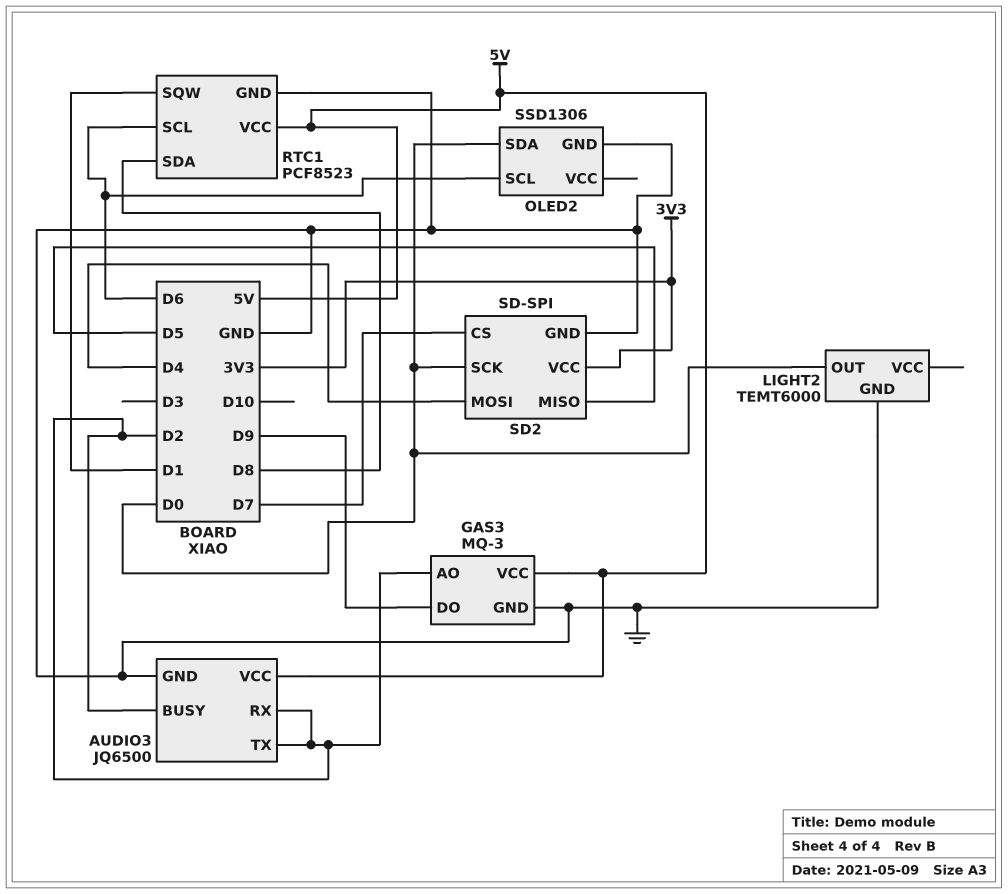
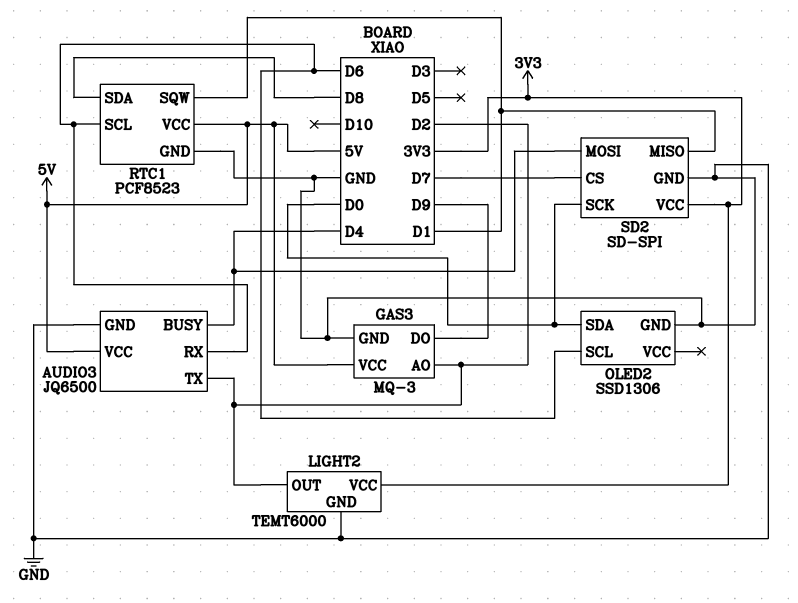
AUDIO3 pin BUSY: D2 -> D4
AUDIO3 pin RX: D2 -> D6
LIGHT2 pin OUT: D0 -> D2
LIGHT2 pin VCC: none -> 3V3
SD2 pin MISO: D5 -> D1

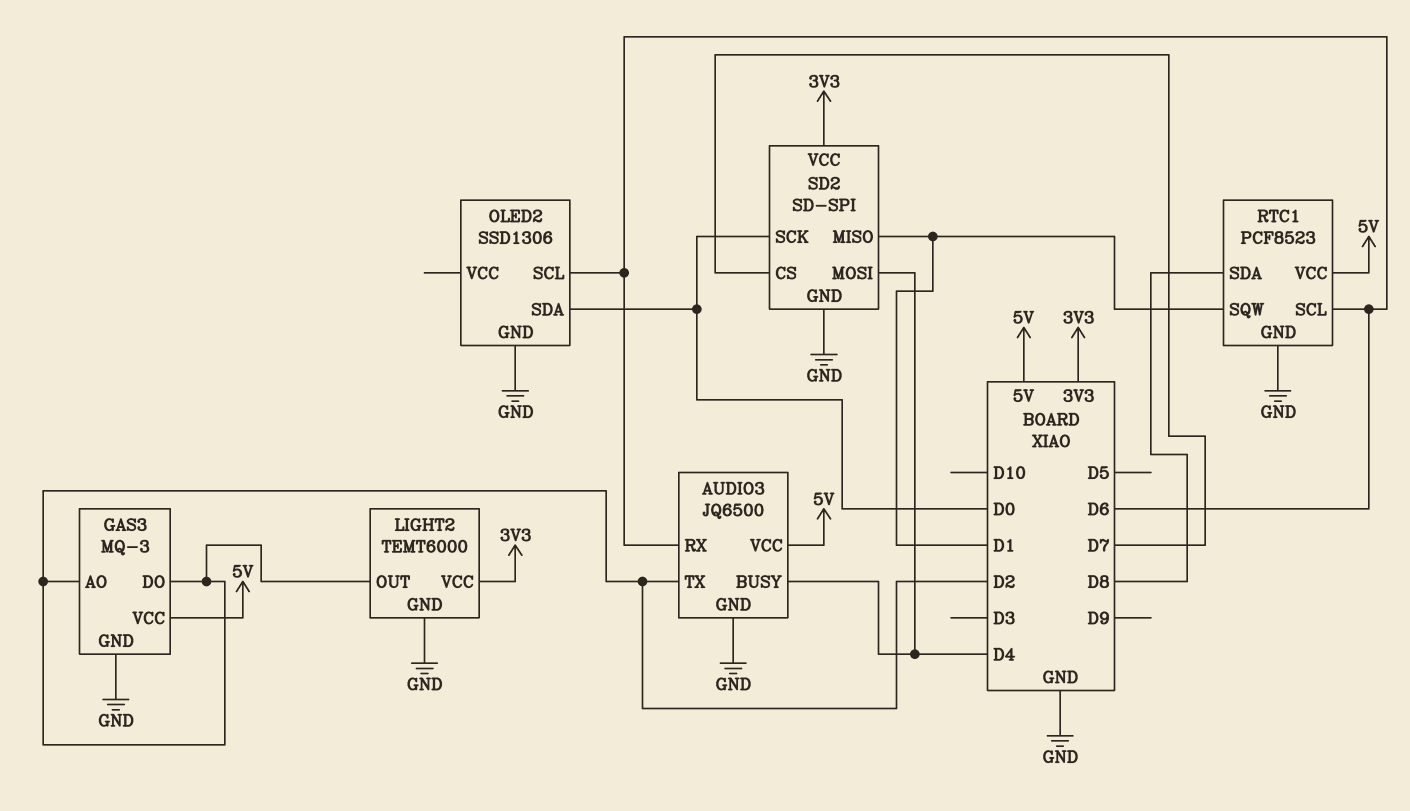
GAS3 pin DO: D9 -> D2

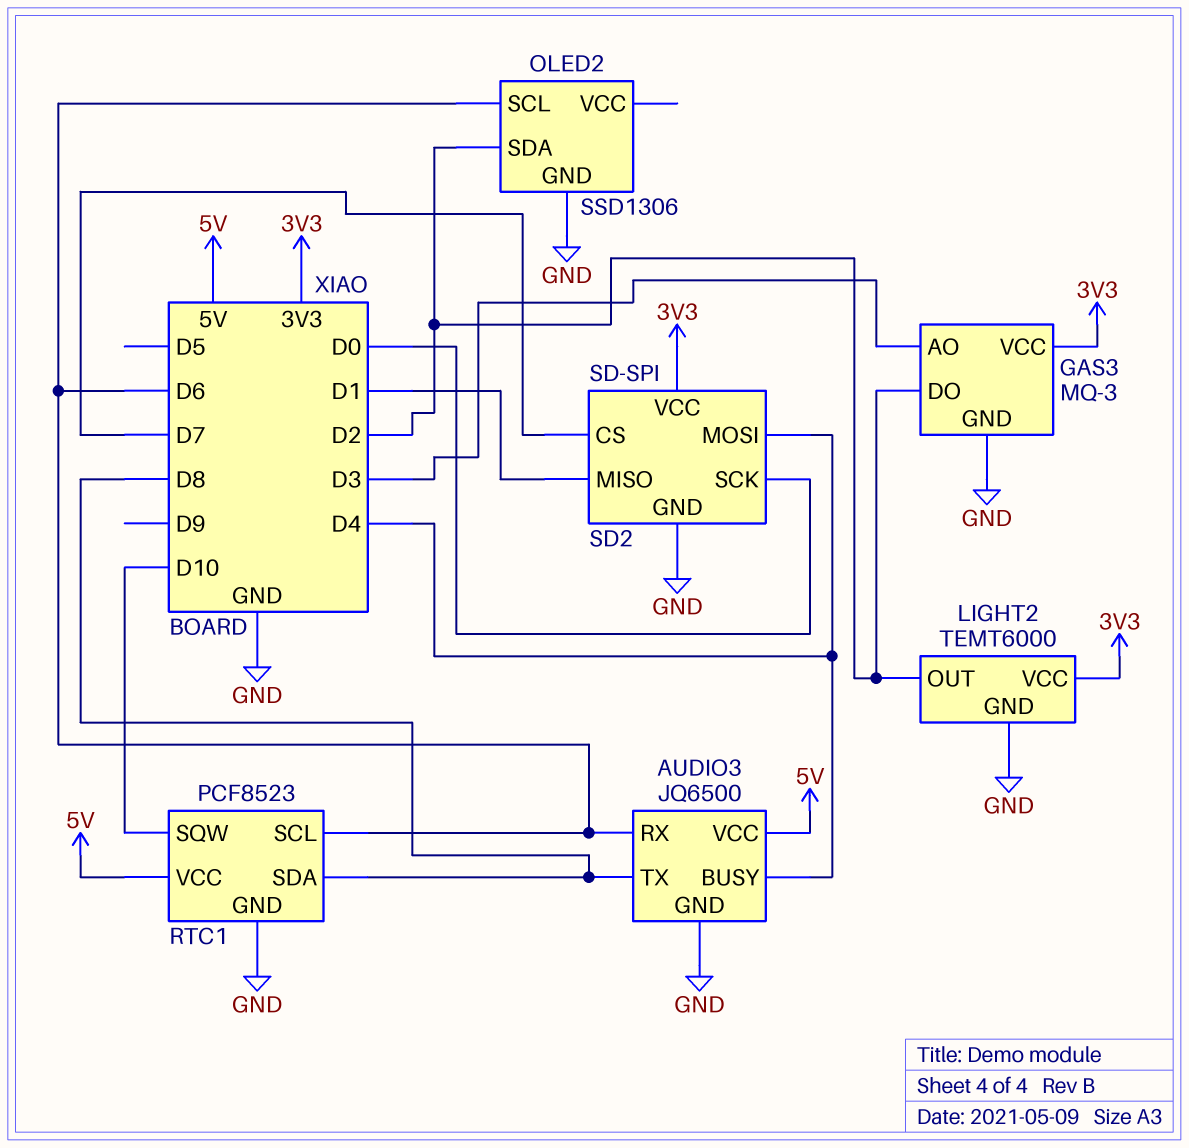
AUDIO3 pin TX: D2 -> D8
GAS3 pin AO: D2 -> D3
GAS3 pin VCC: 5V -> 3V3
OLED2 pin SDA: D0 -> D2
RTC1 pin SQW: D1 -> D10

